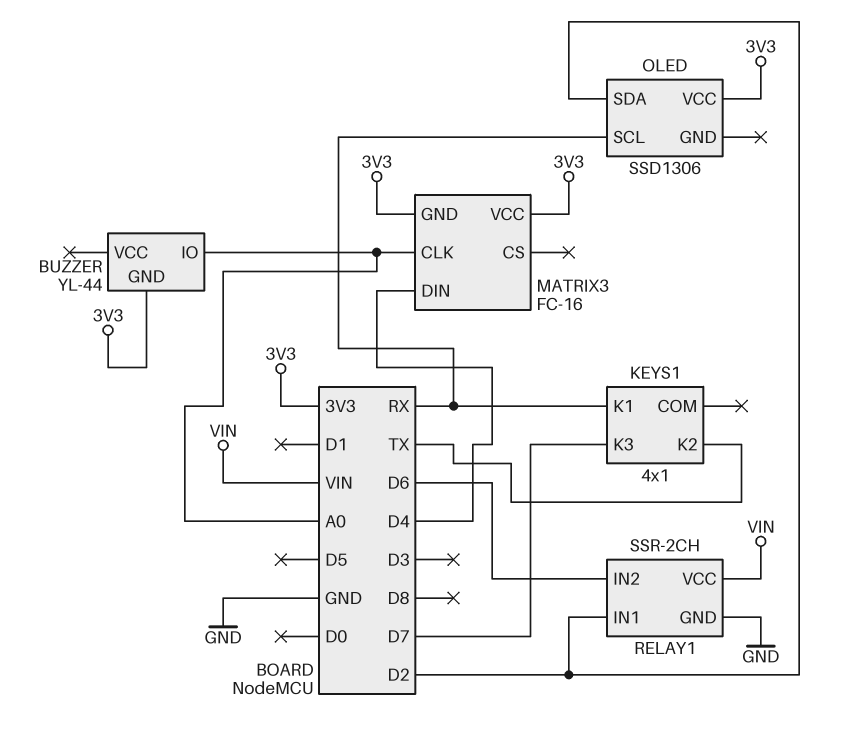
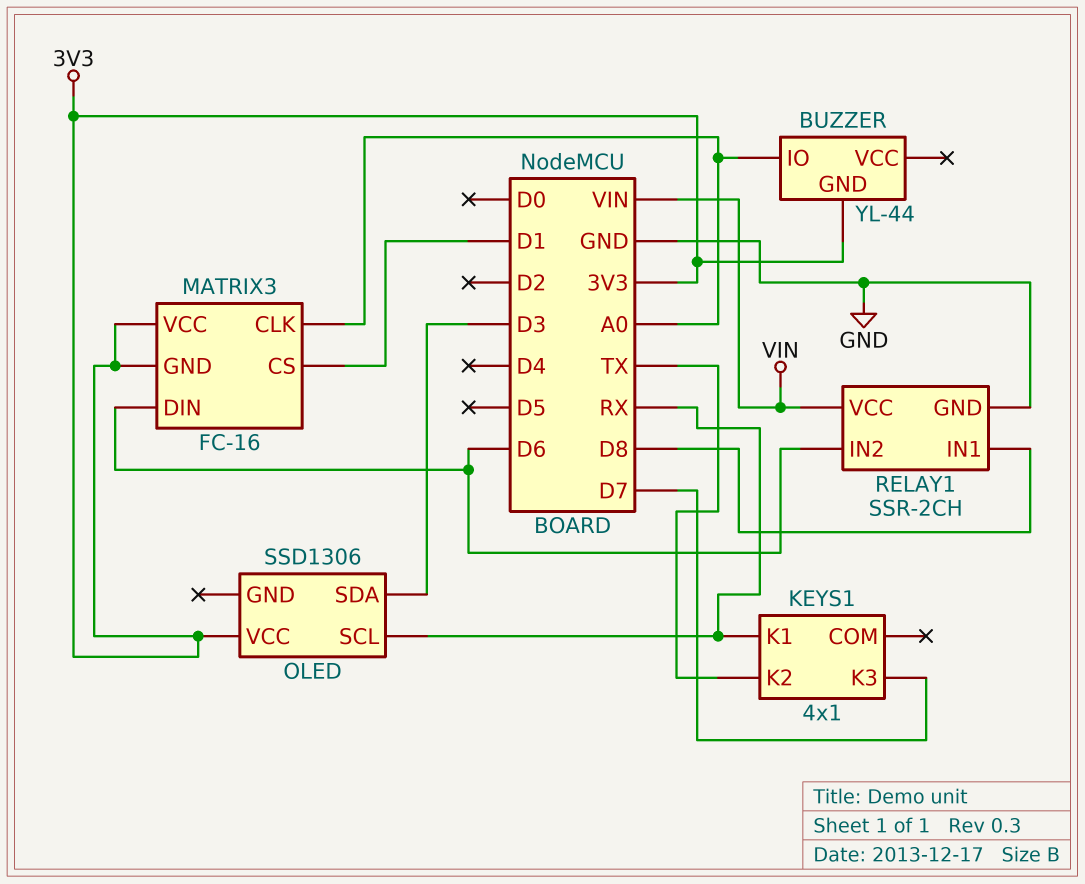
MATRIX3 pin CS: none -> D1
MATRIX3 pin DIN: D4 -> D6
OLED pin SDA: D2 -> D3
RELAY1 pin IN1: D2 -> D8

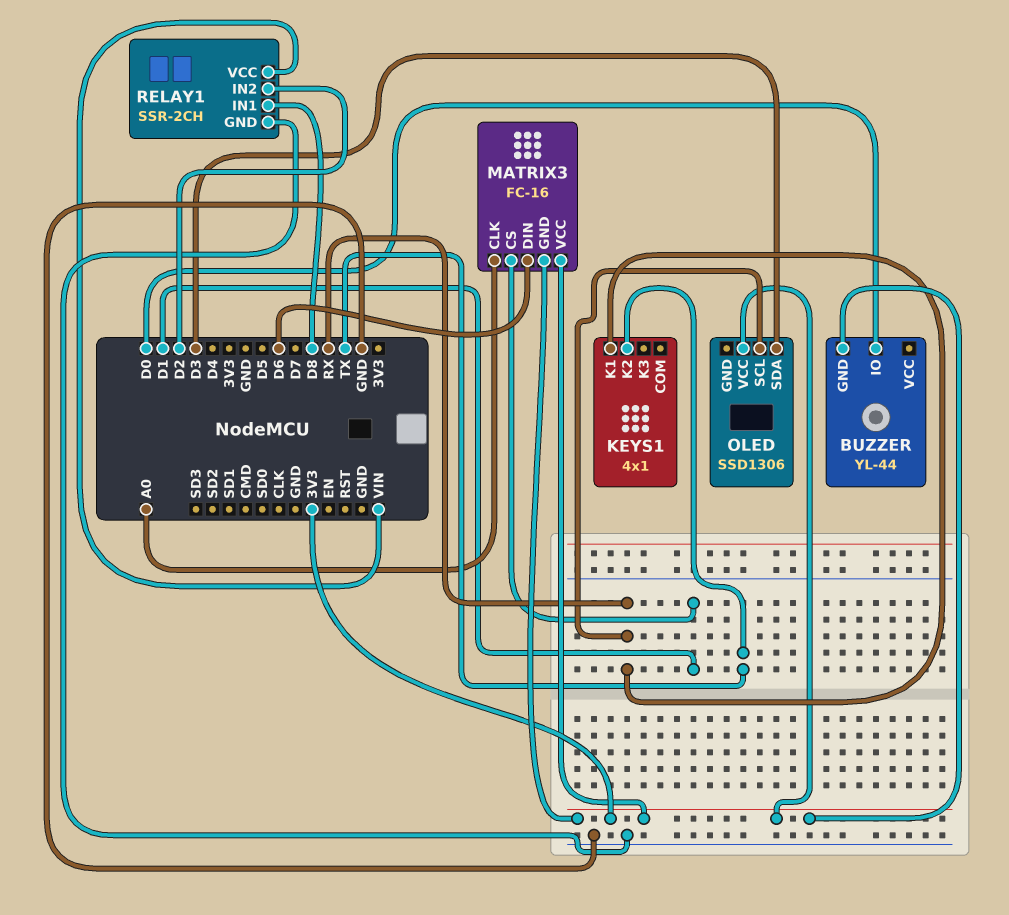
BUZZER pin IO: A0 -> D0
KEYS1 pin K3: D7 -> none
RELAY1 pin IN2: D6 -> D2

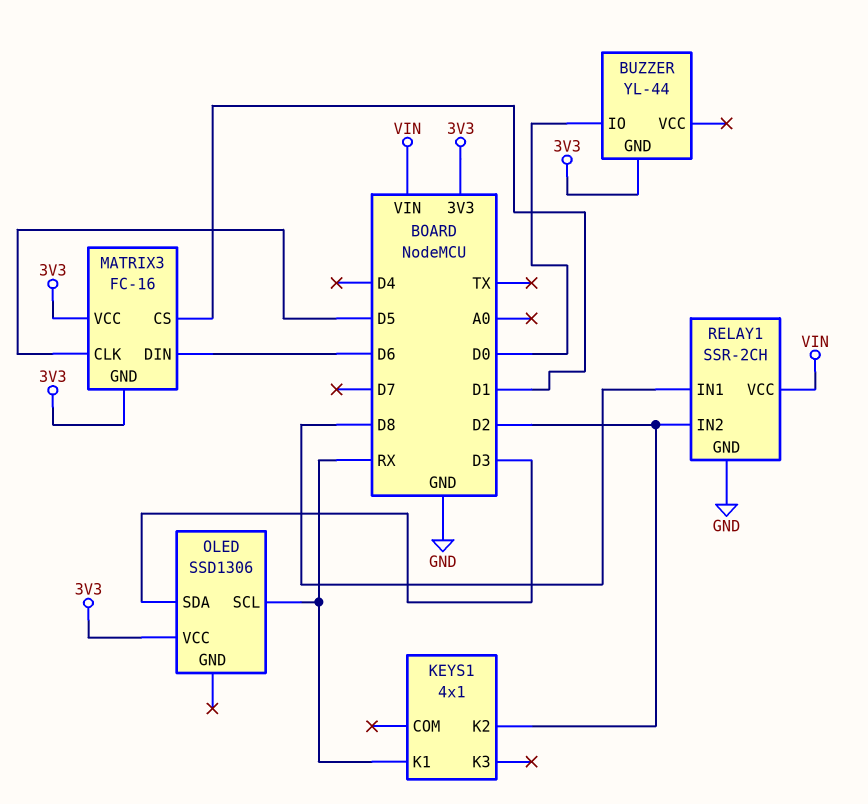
KEYS1 pin K2: TX -> D2
MATRIX3 pin CLK: A0 -> D5

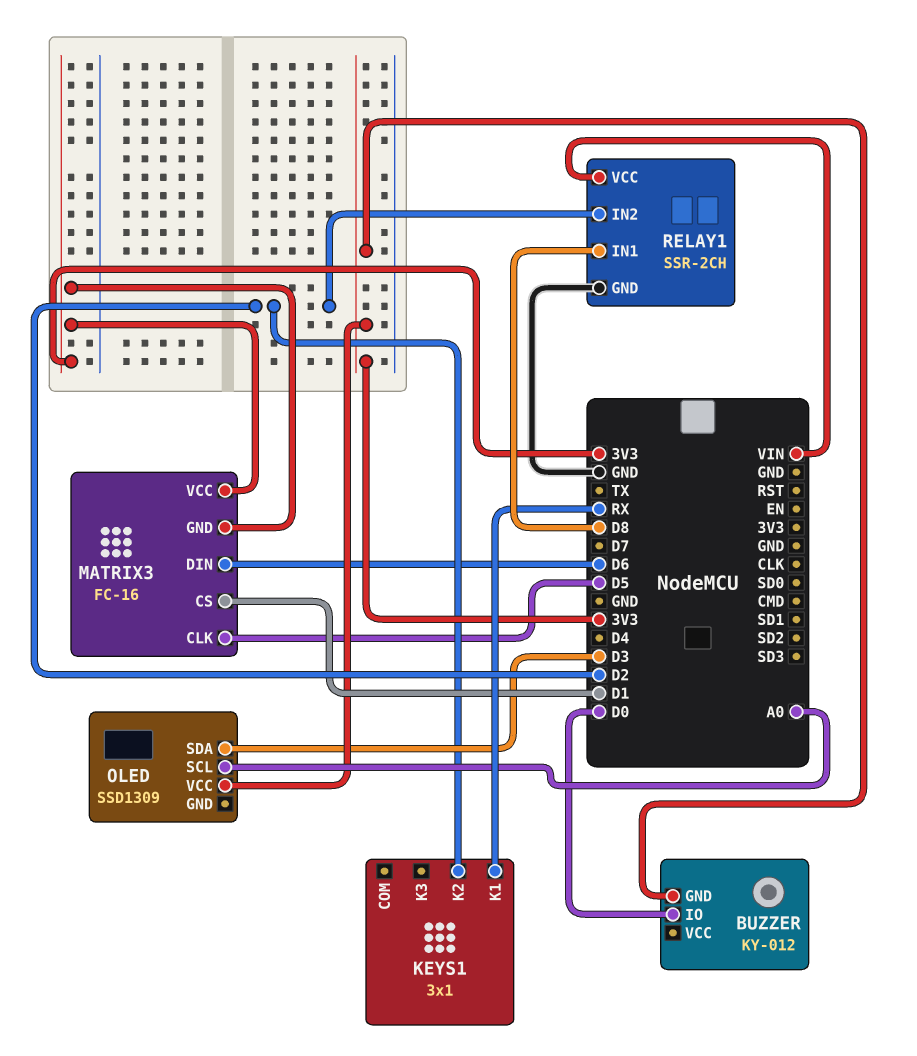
BUZZER: YL-44 -> KY-012
KEYS1: 4x1 -> 3x1
OLED: SSD1306 -> SSD1309
OLED pin SCL: RX -> A0

